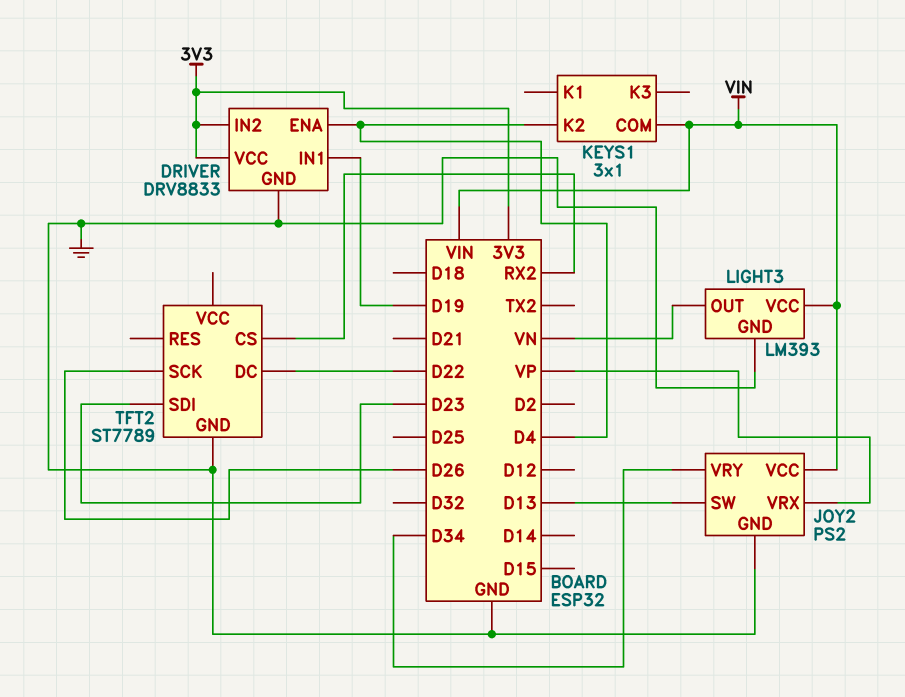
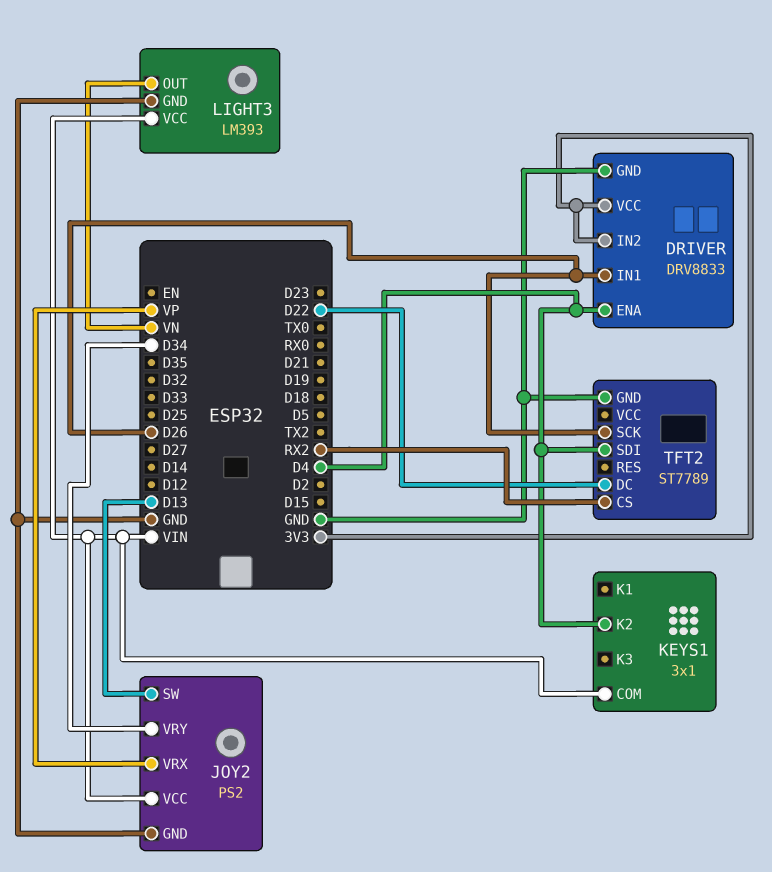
DRIVER pin IN1: D19 -> D26
TFT2 pin SDI: D23 -> D4

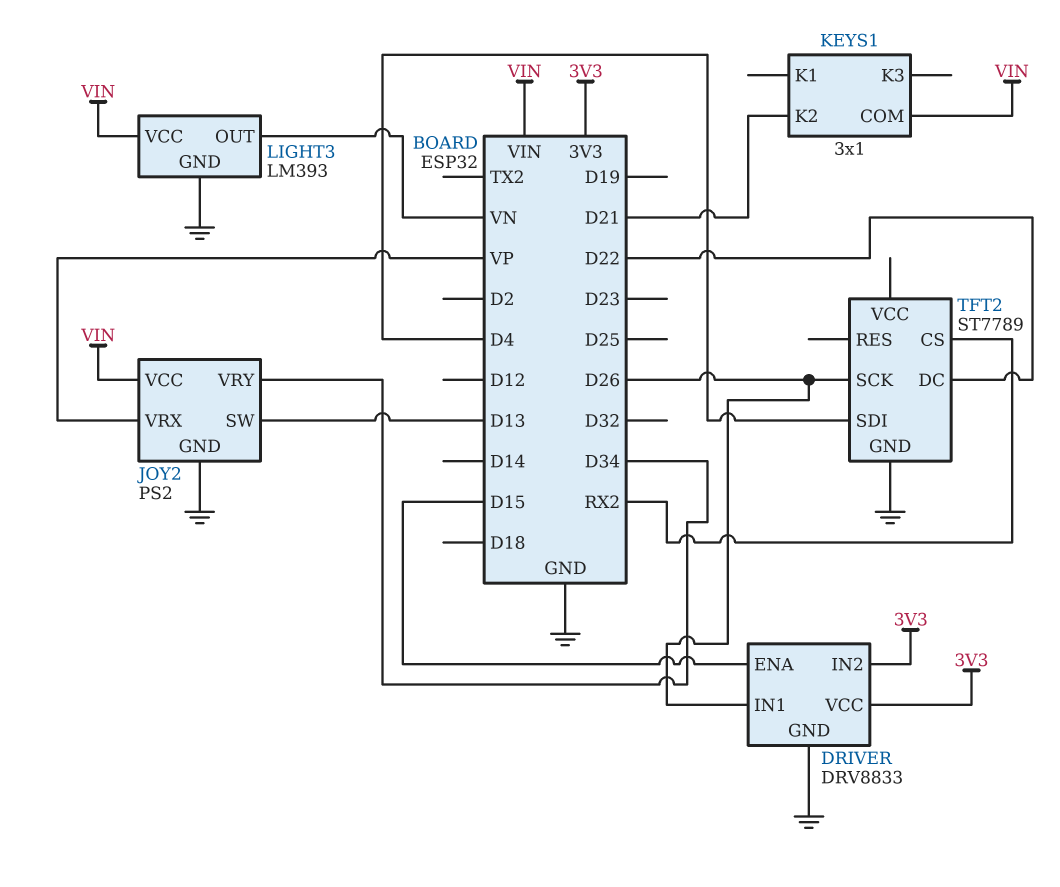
DRIVER pin ENA: D4 -> D15
KEYS1 pin K2: D4 -> D21

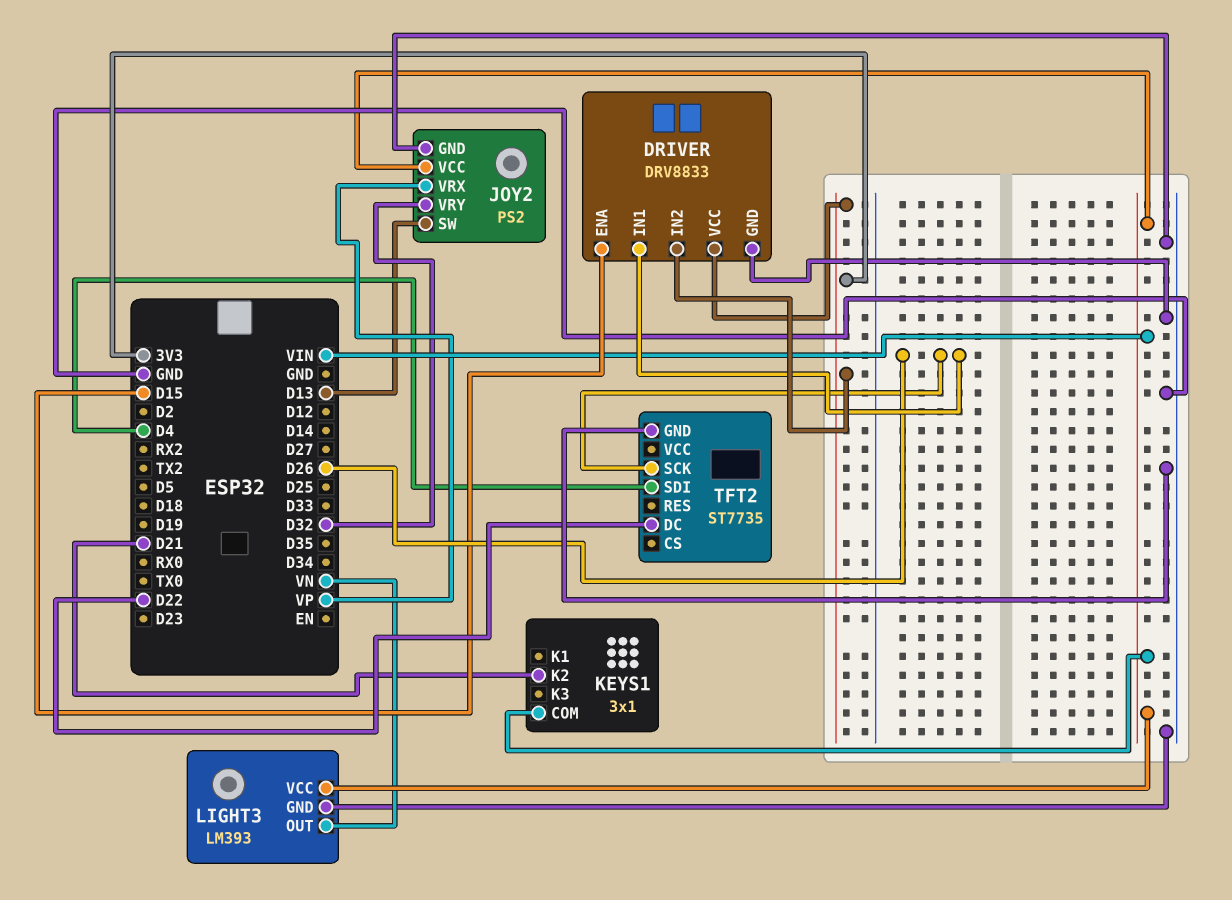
JOY2 pin VRY: D34 -> D32
TFT2: ST7789 -> ST7735
TFT2 pin CS: RX2 -> none

